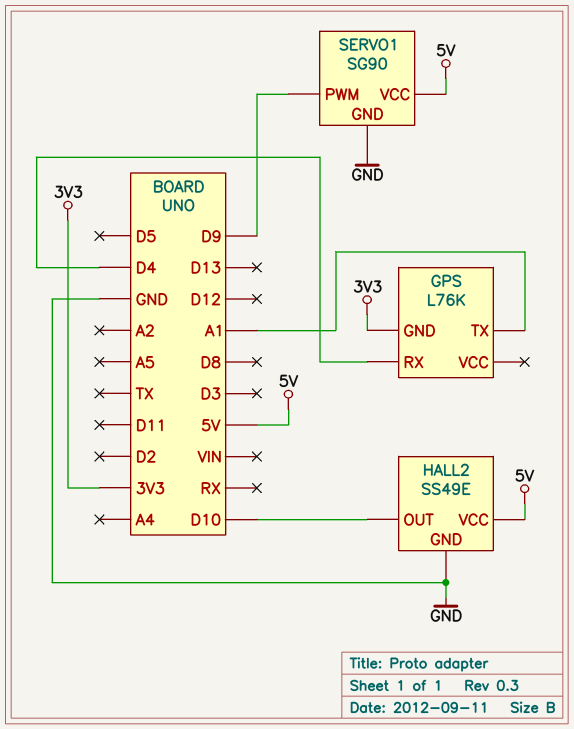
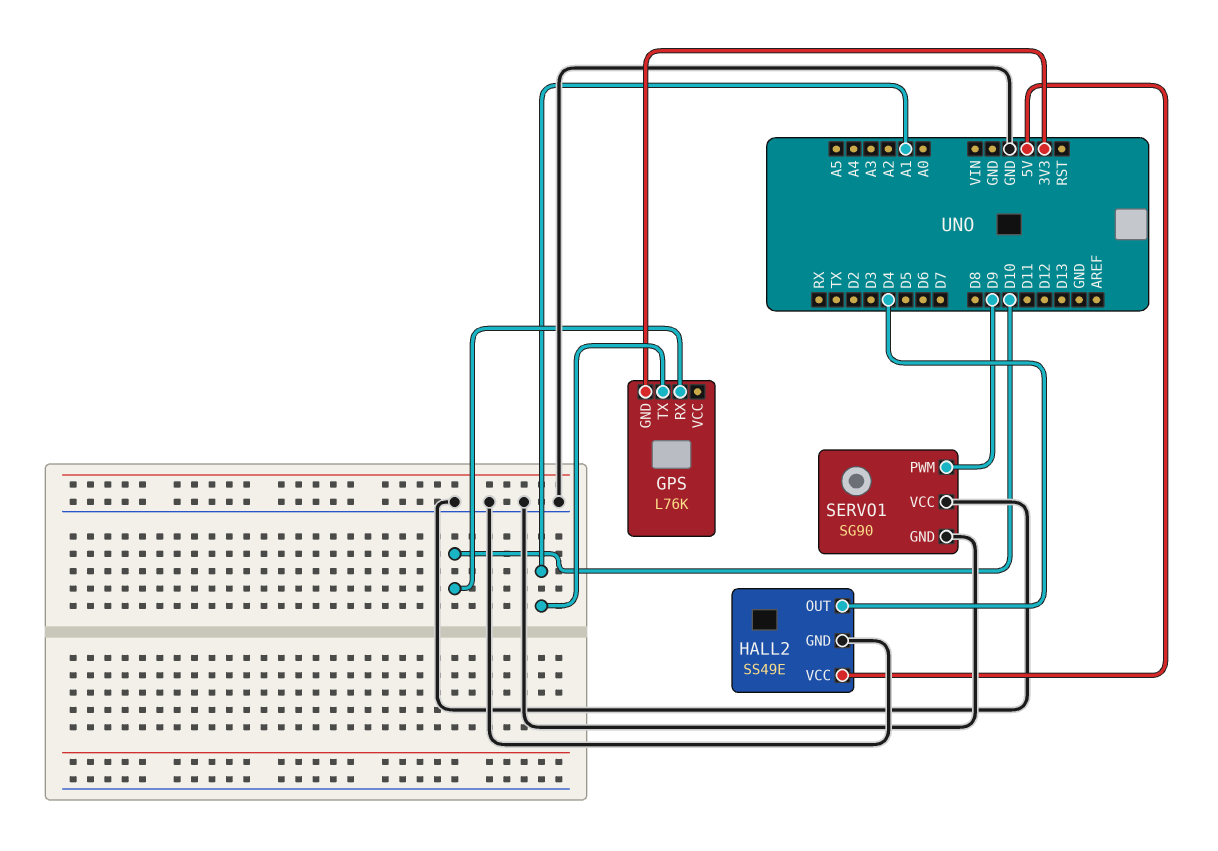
GPS pin RX: D4 -> D10
HALL2 pin OUT: D10 -> D4
SERVO1 pin VCC: 5V -> GND

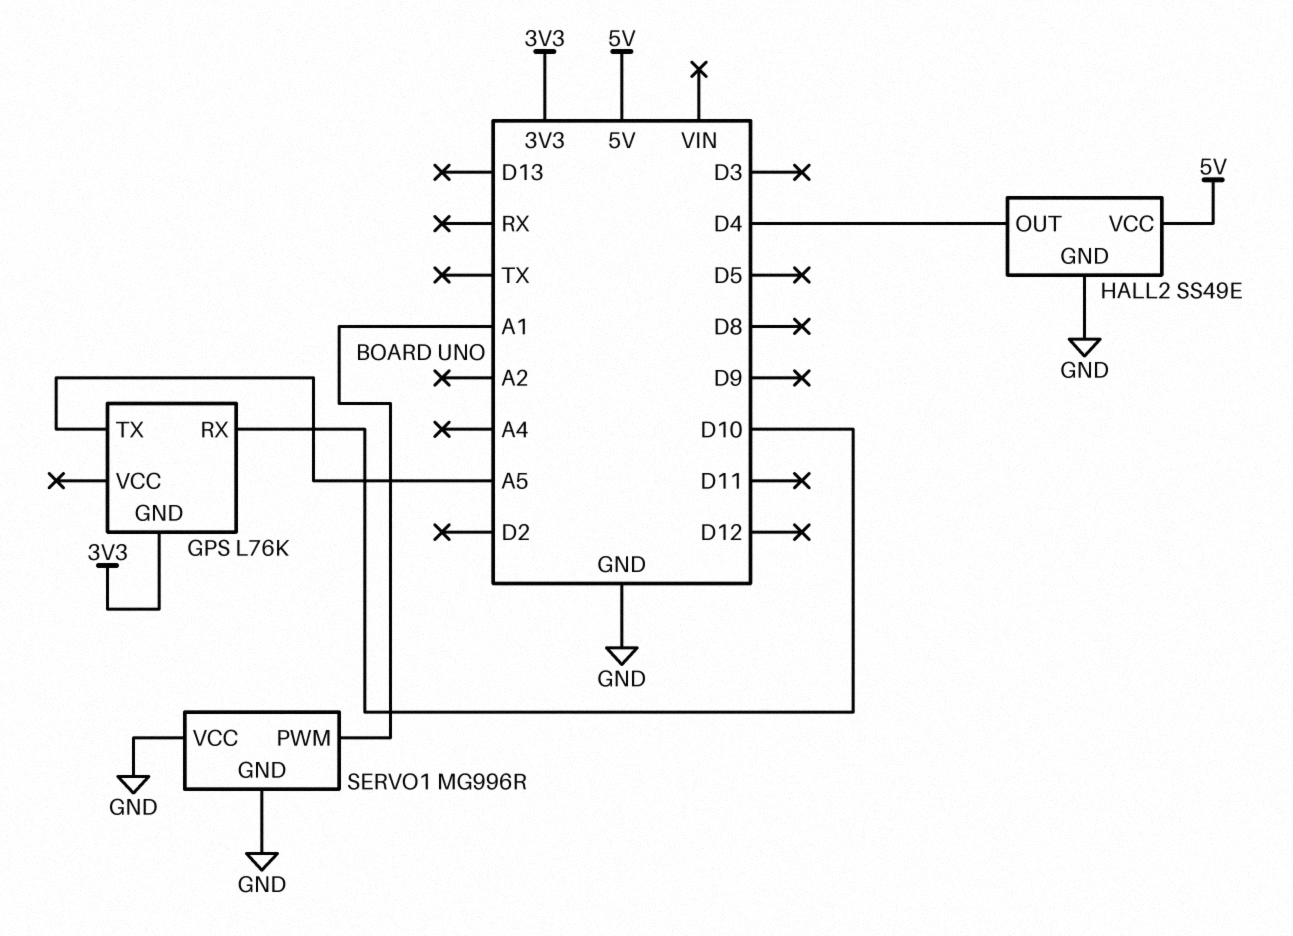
GPS pin TX: A1 -> A5
SERVO1: SG90 -> MG996R
SERVO1 pin PWM: D9 -> A1

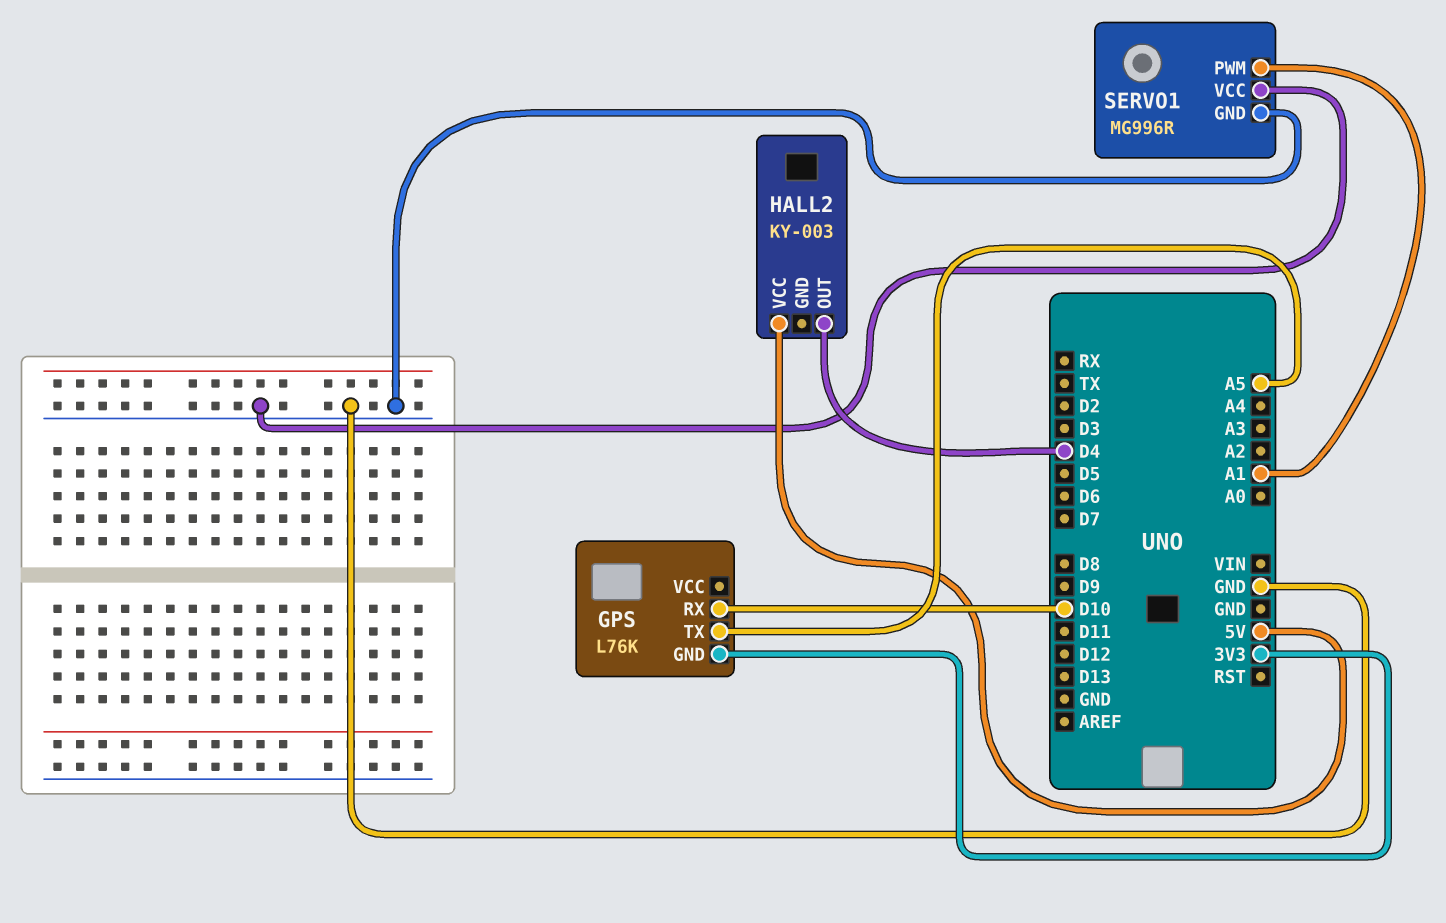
HALL2: SS49E -> KY-003
HALL2 pin GND: GND -> none

